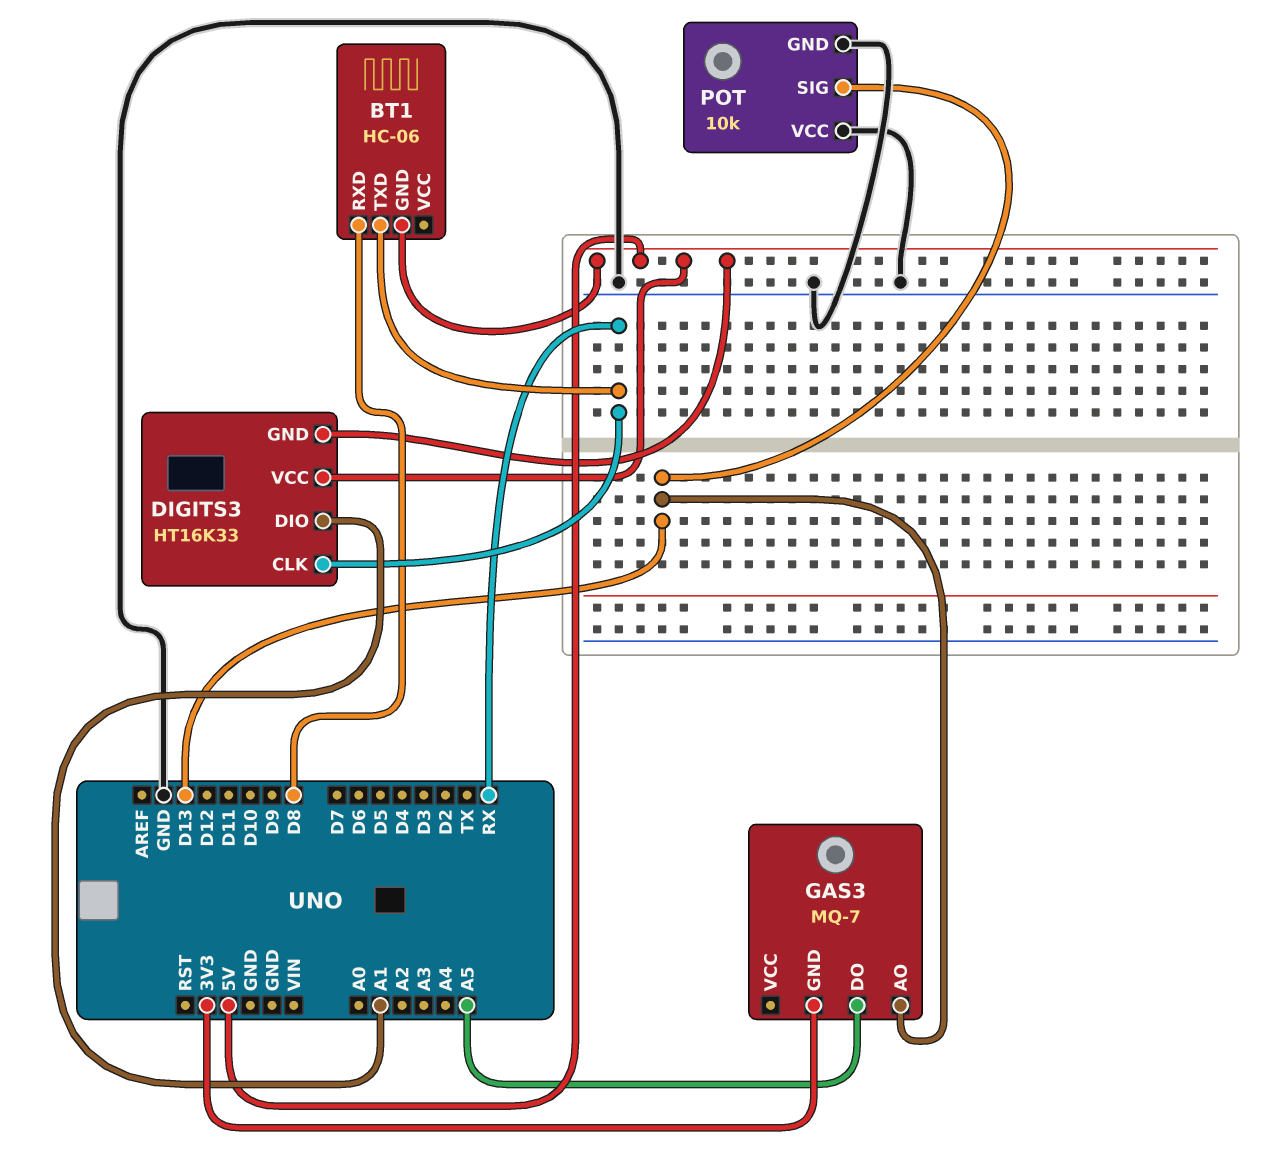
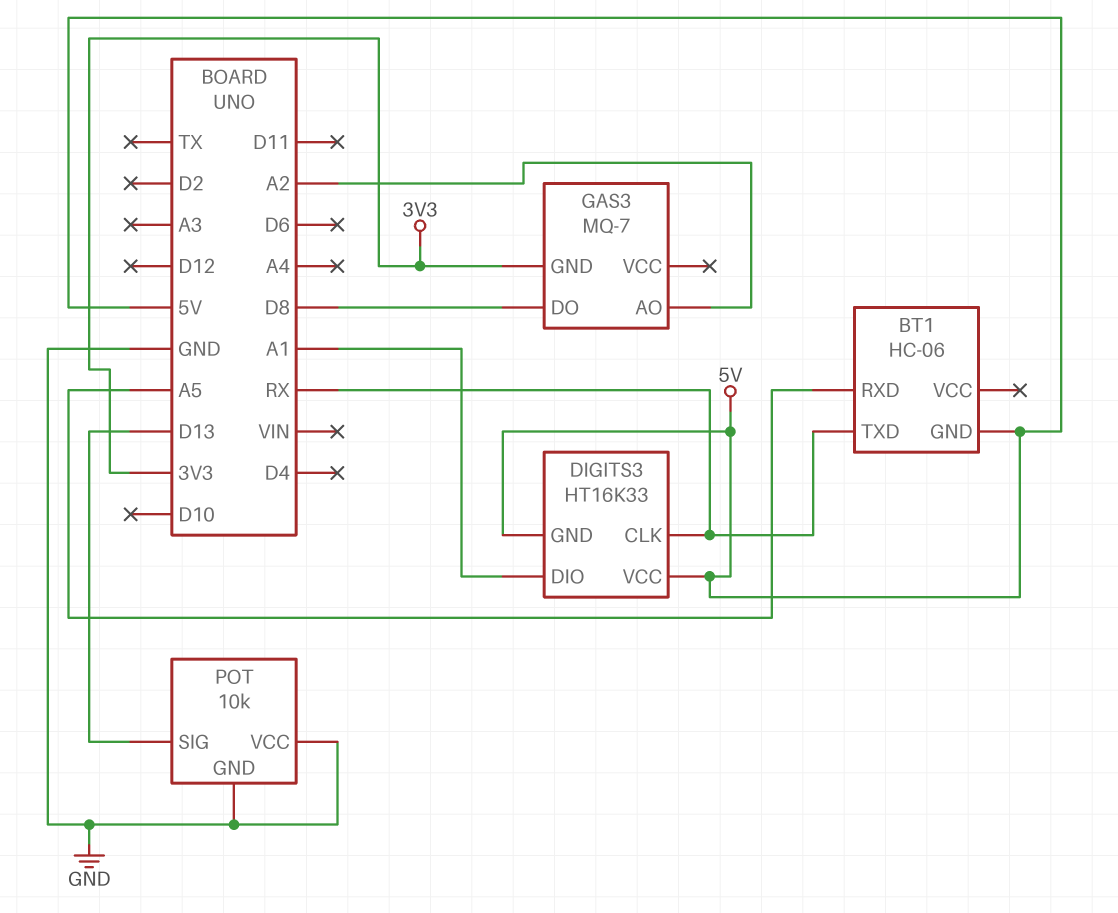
BT1 pin RXD: D8 -> A5
GAS3 pin AO: D13 -> A2
GAS3 pin DO: A5 -> D8

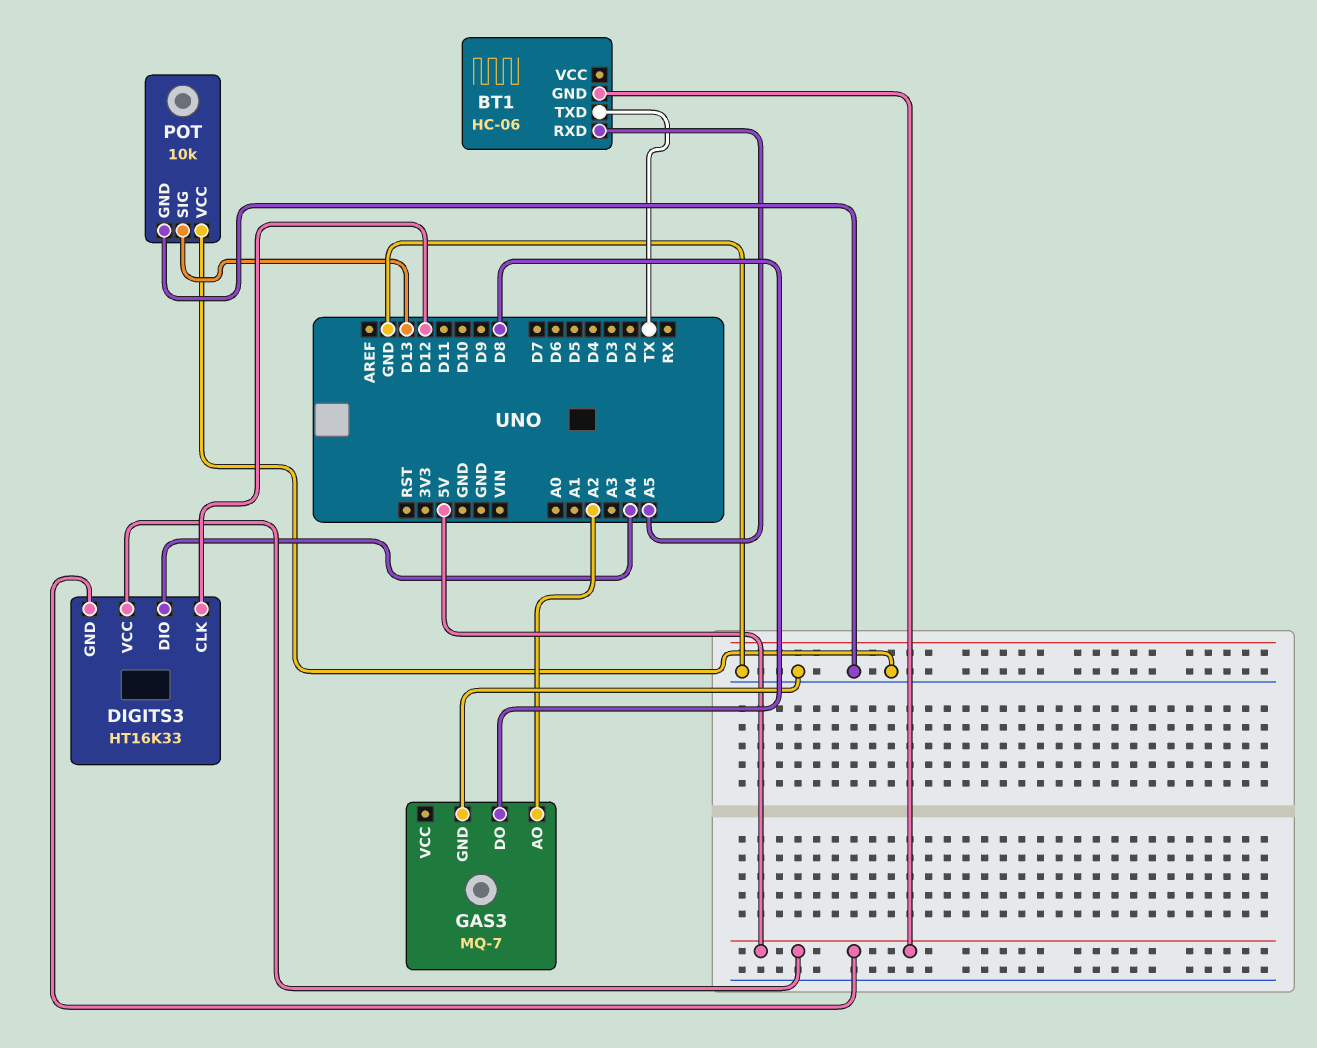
BT1 pin TXD: RX -> TX
DIGITS3 pin CLK: RX -> D12
DIGITS3 pin DIO: A1 -> A4
GAS3 pin GND: 3V3 -> GND

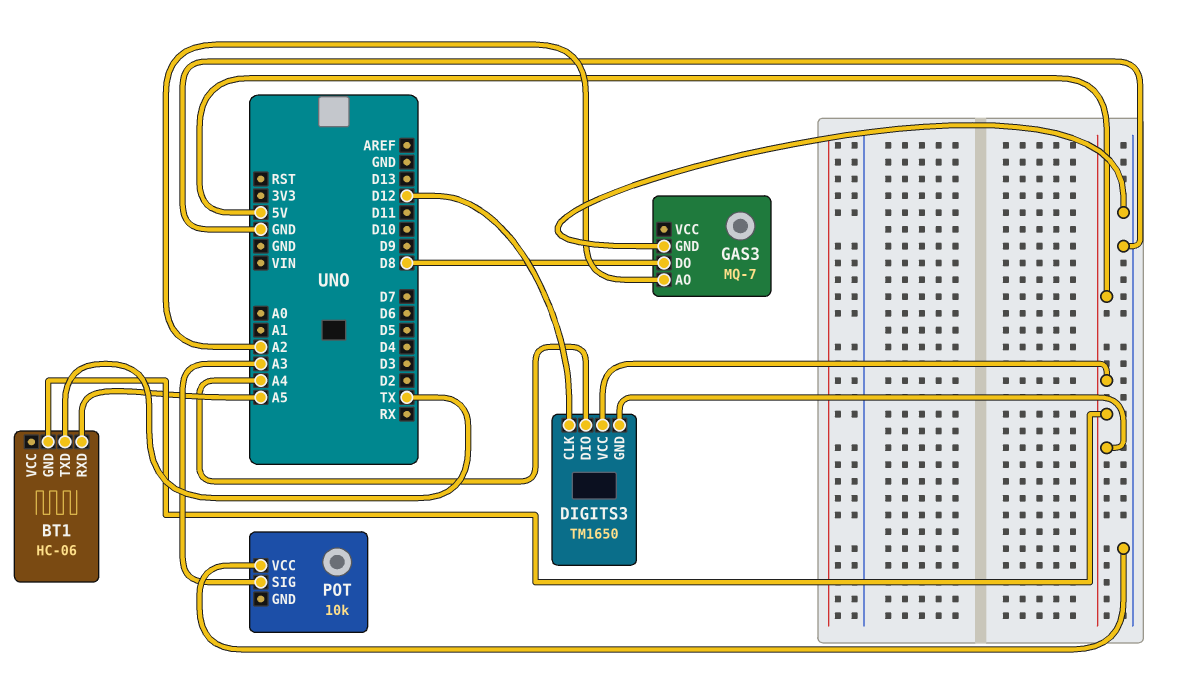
DIGITS3: HT16K33 -> TM1650
POT pin GND: GND -> none
POT pin SIG: D13 -> A3

